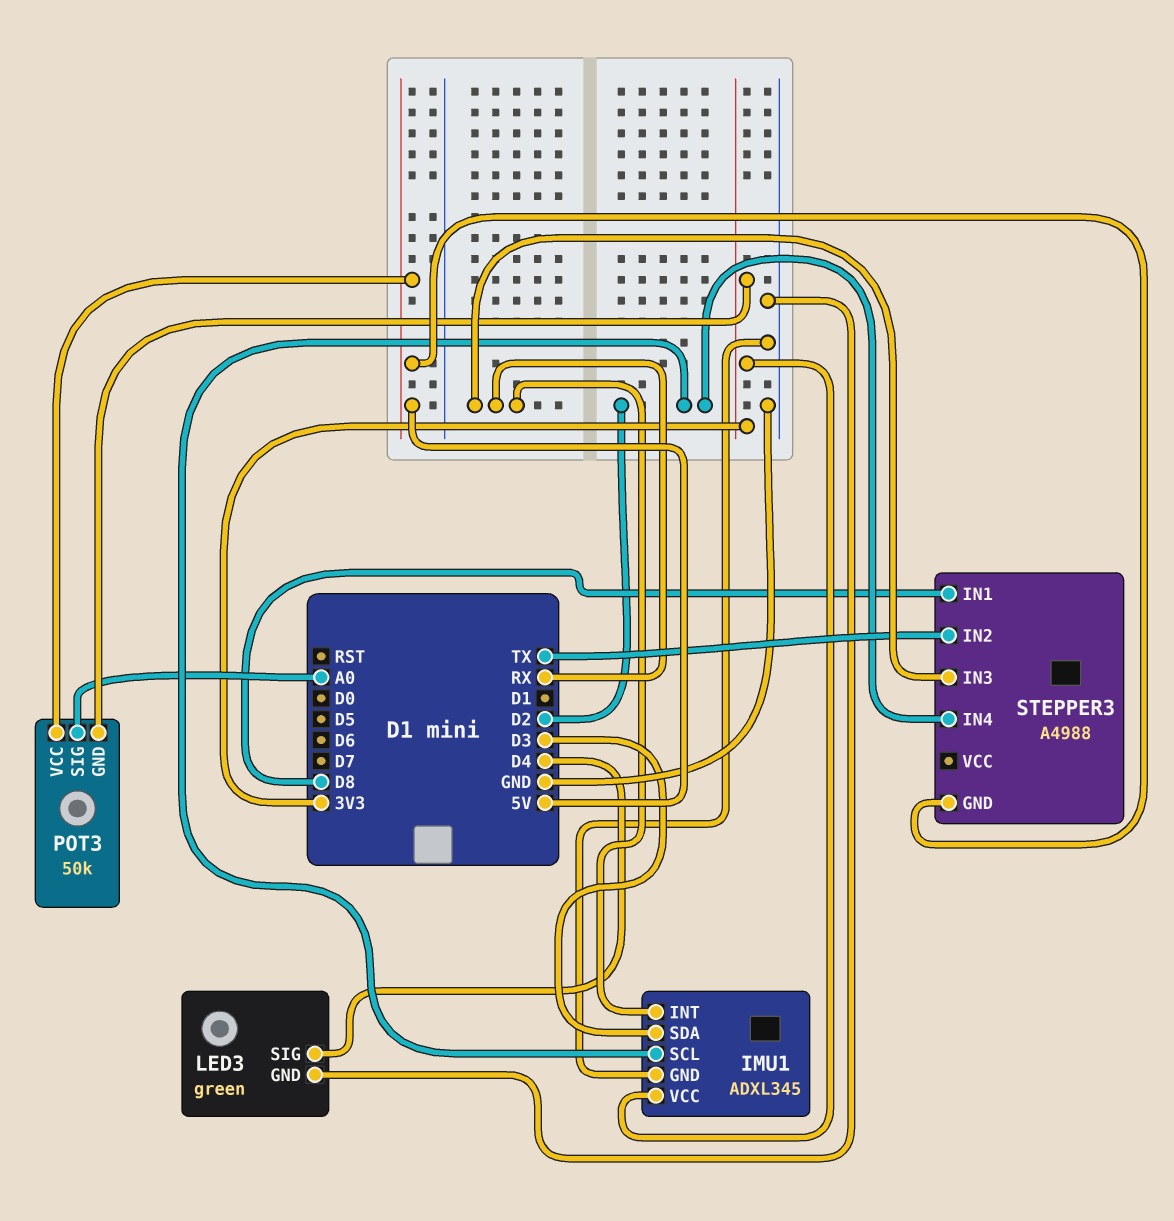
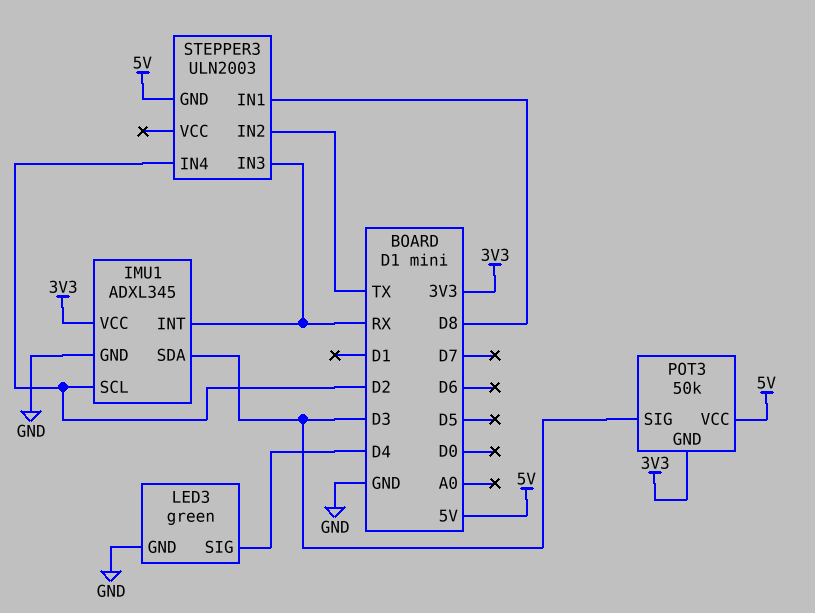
POT3 pin SIG: A0 -> D3
STEPPER3: A4988 -> ULN2003

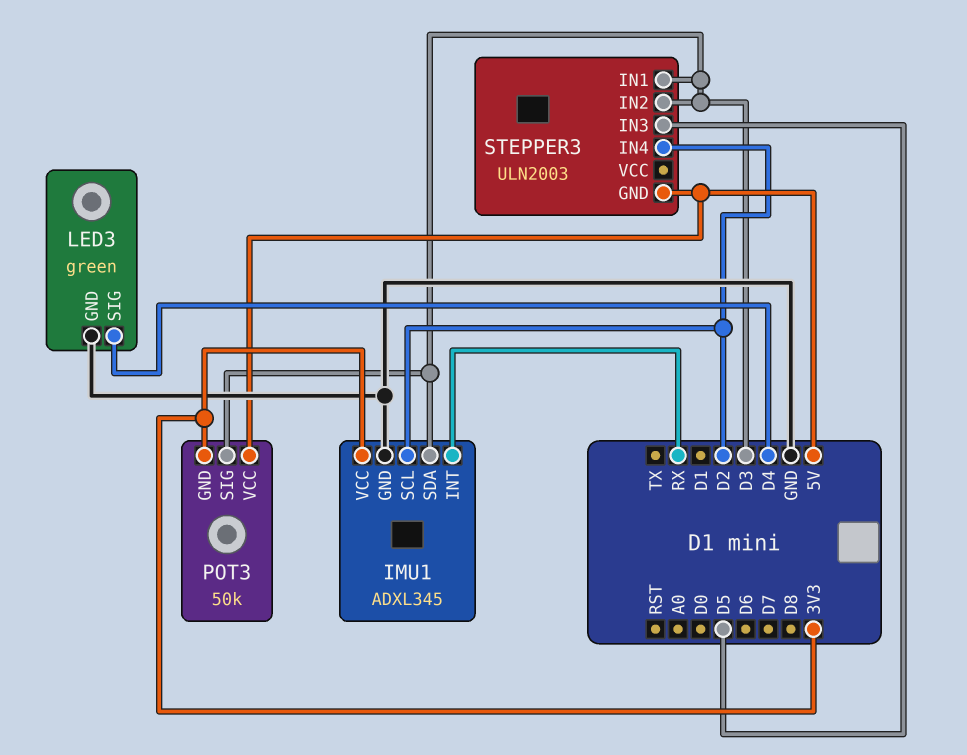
STEPPER3 pin IN1: D8 -> D3
STEPPER3 pin IN2: TX -> D3
STEPPER3 pin IN3: RX -> D5

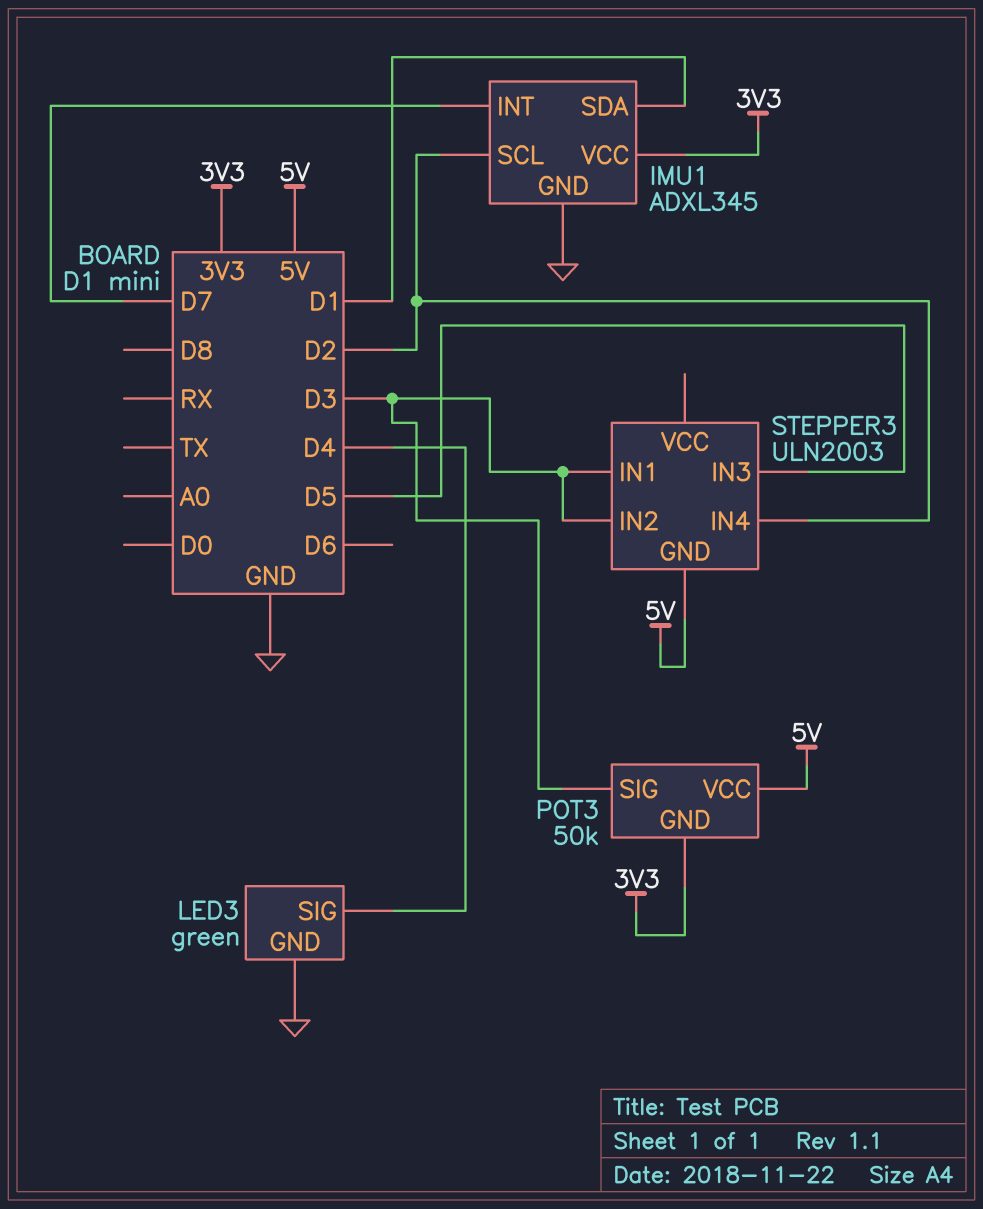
IMU1 pin INT: RX -> D7
IMU1 pin SDA: D3 -> D1

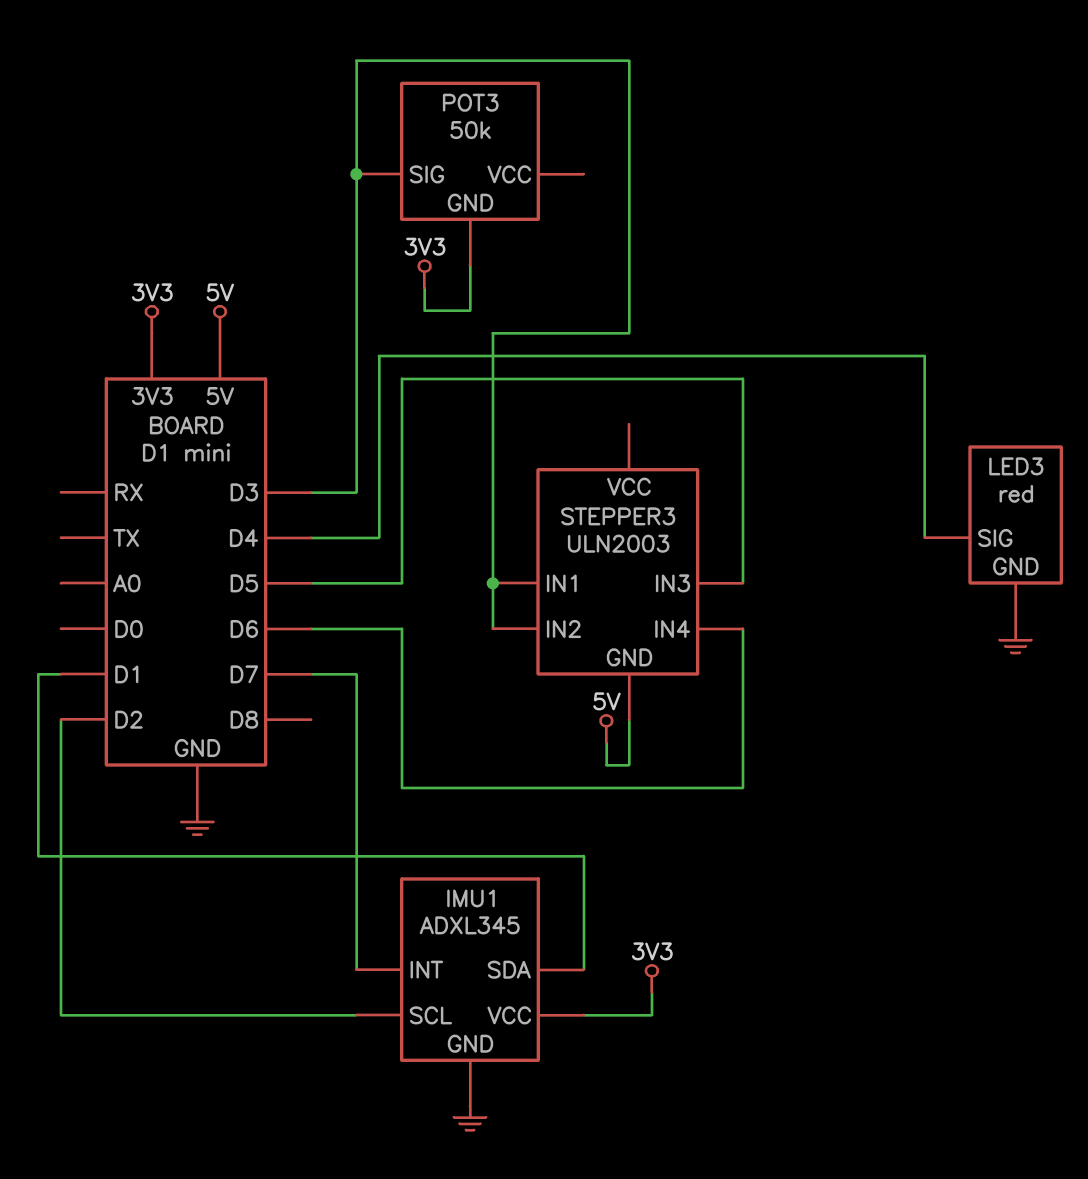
LED3: green -> red
POT3 pin VCC: 5V -> none
STEPPER3 pin IN4: D2 -> D6

